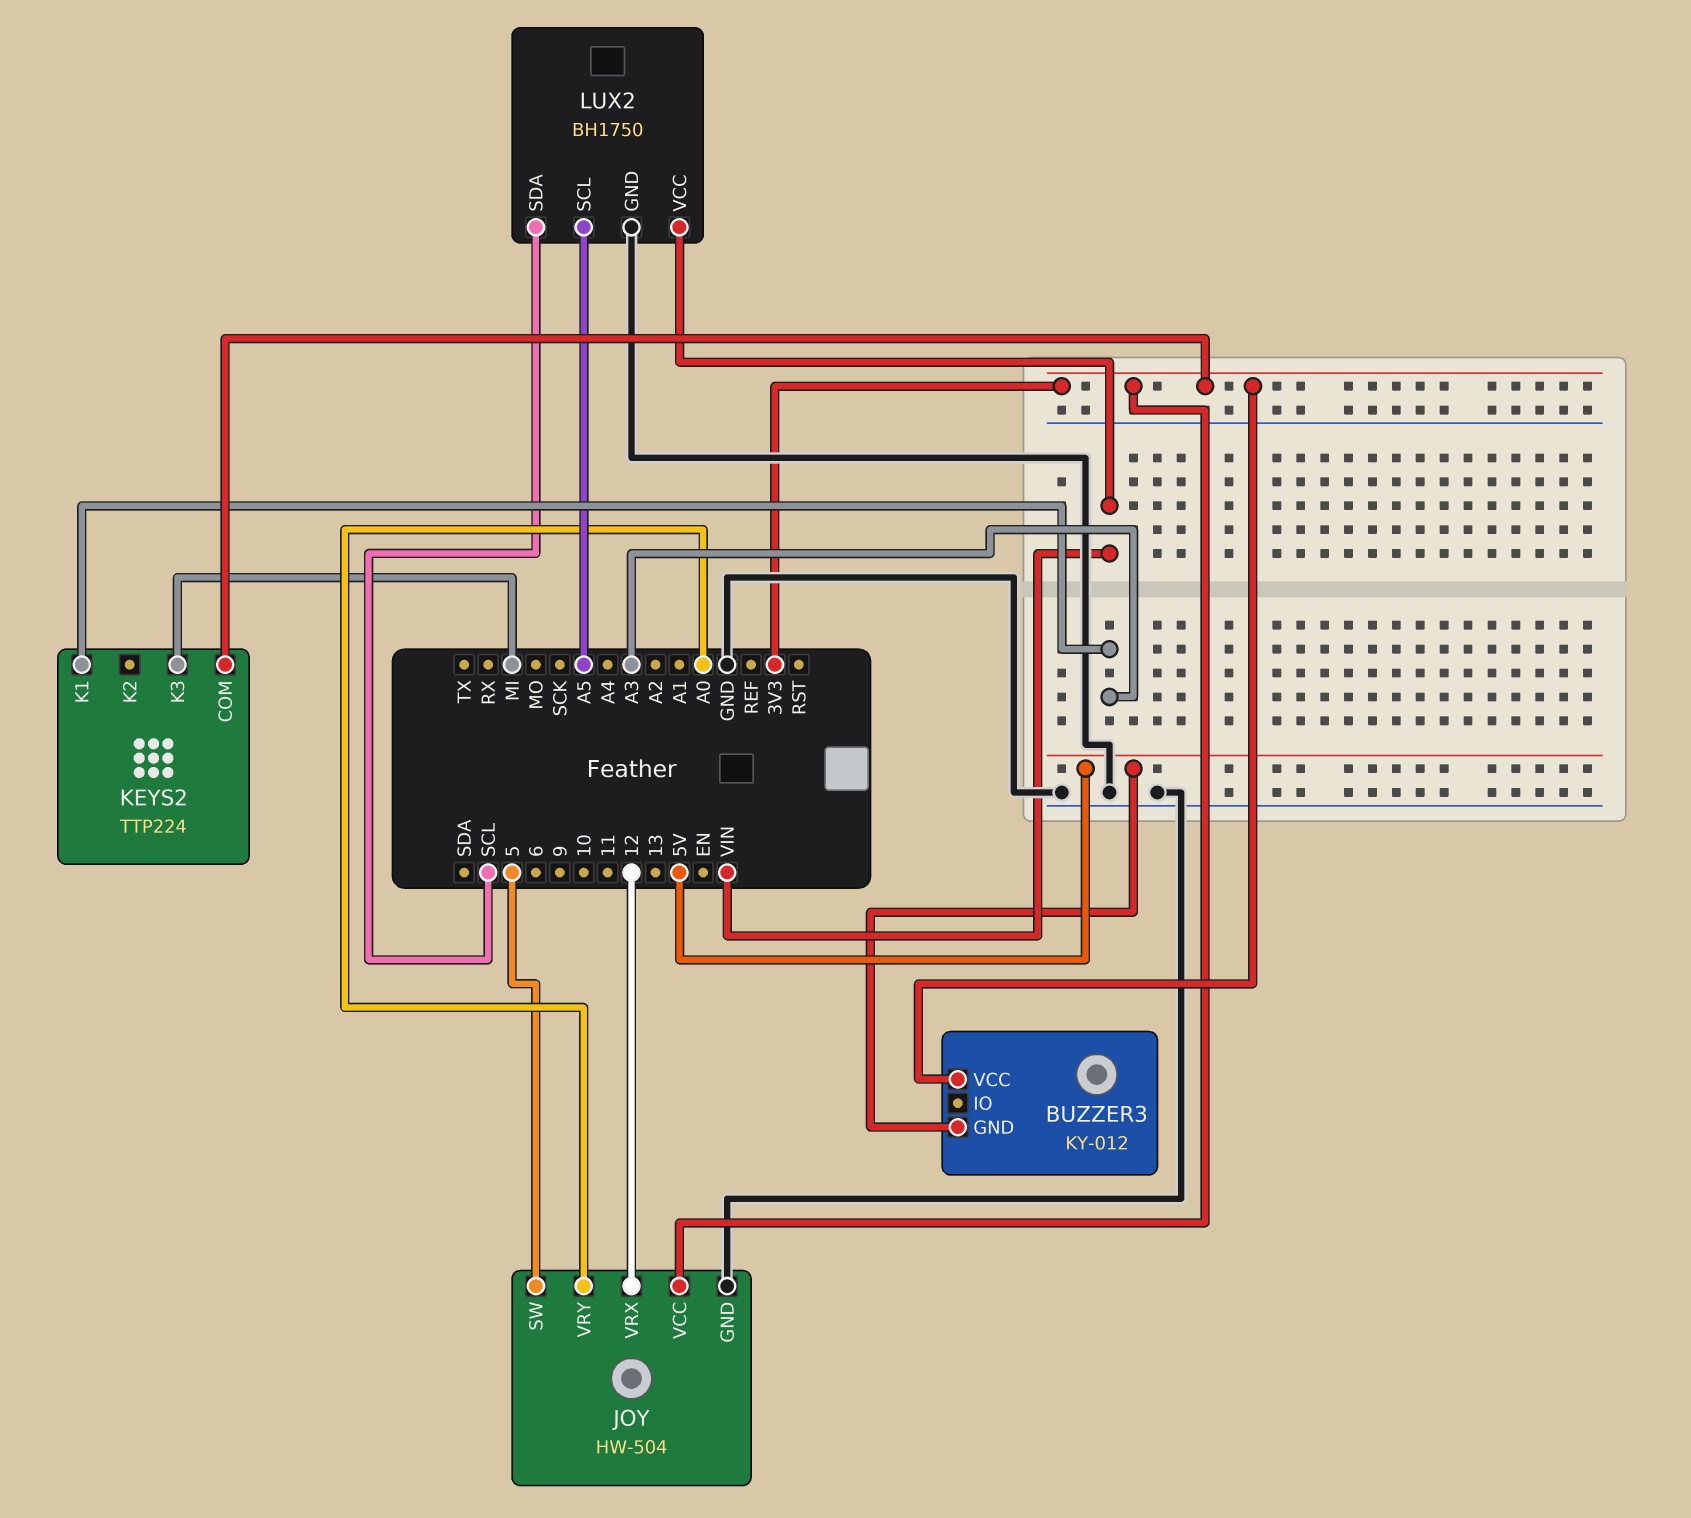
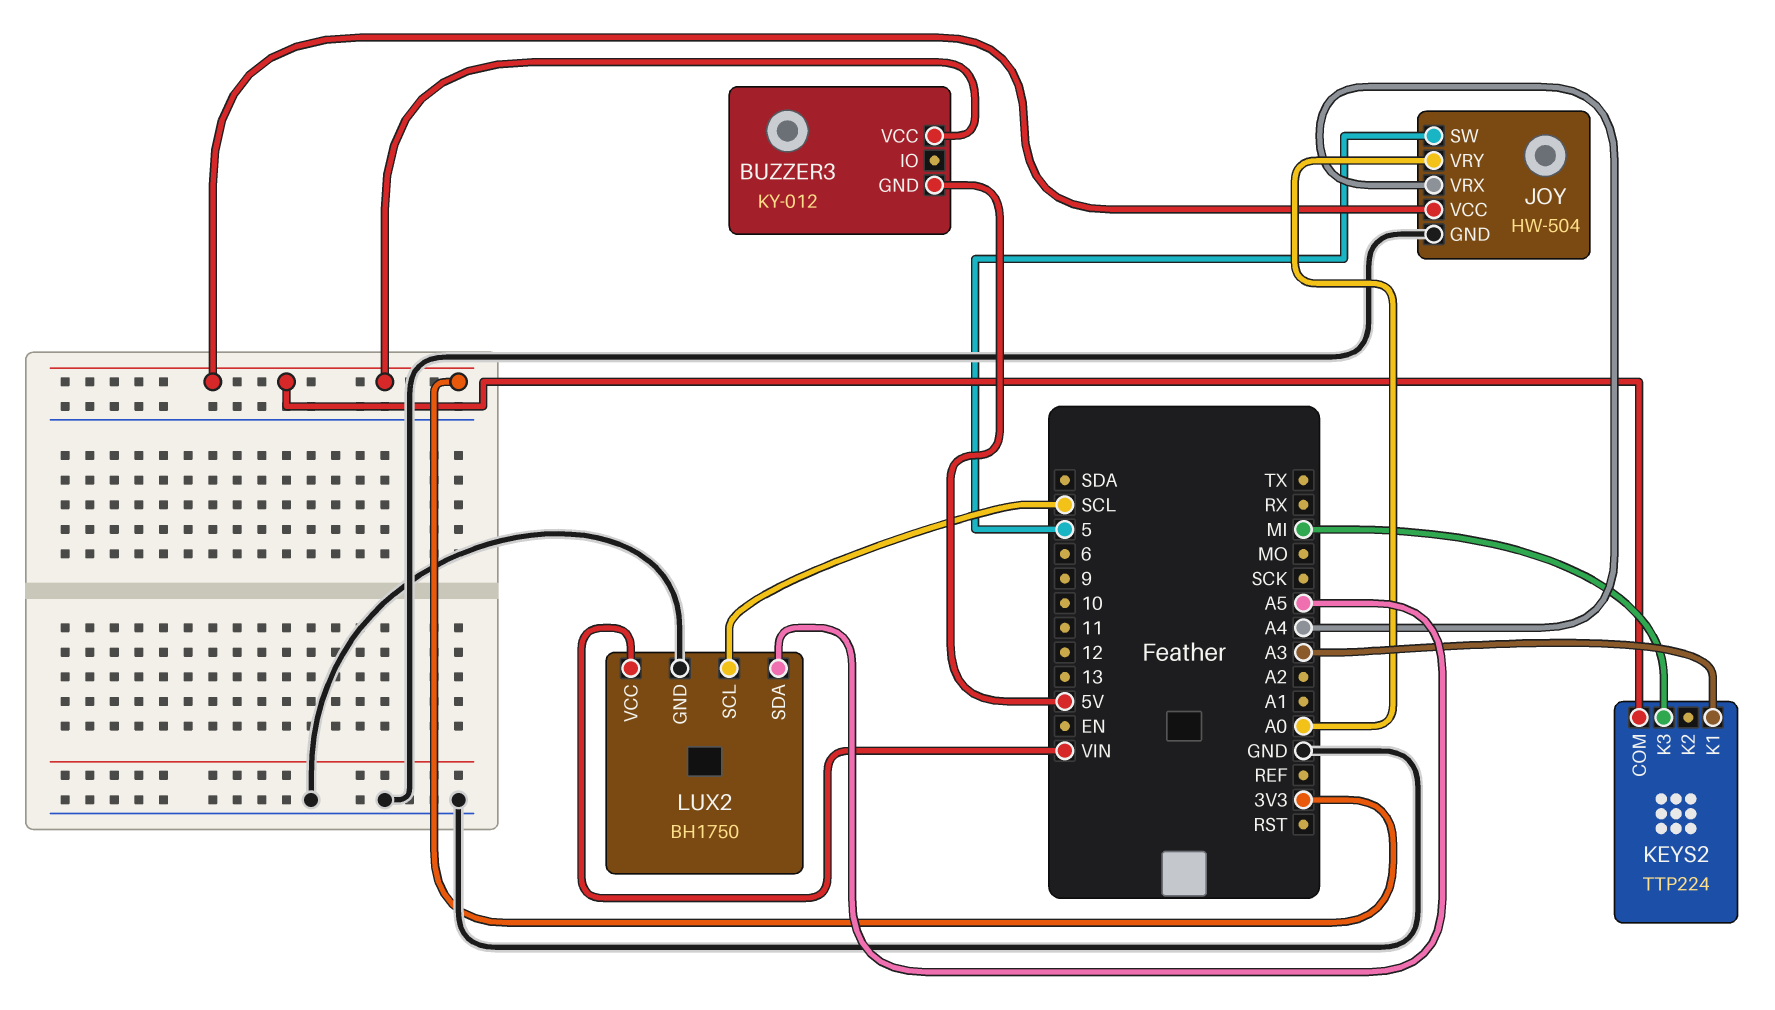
JOY pin VRX: 12 -> A4
LUX2 pin SCL: A5 -> SCL
LUX2 pin SDA: SCL -> A5

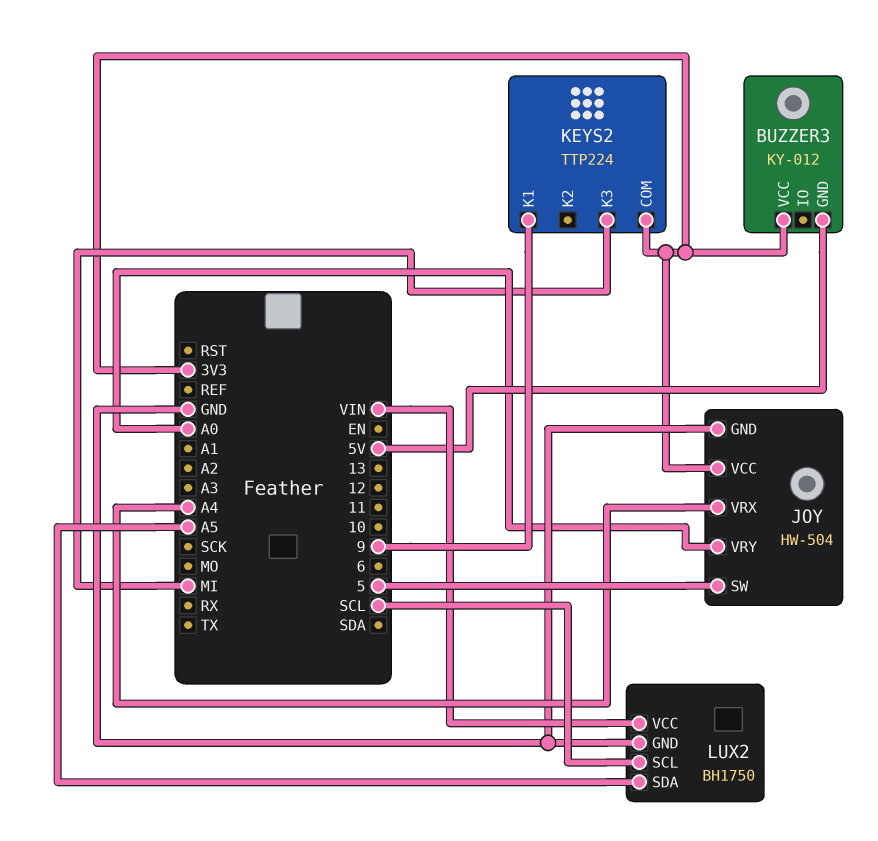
KEYS2 pin K1: A3 -> 9

